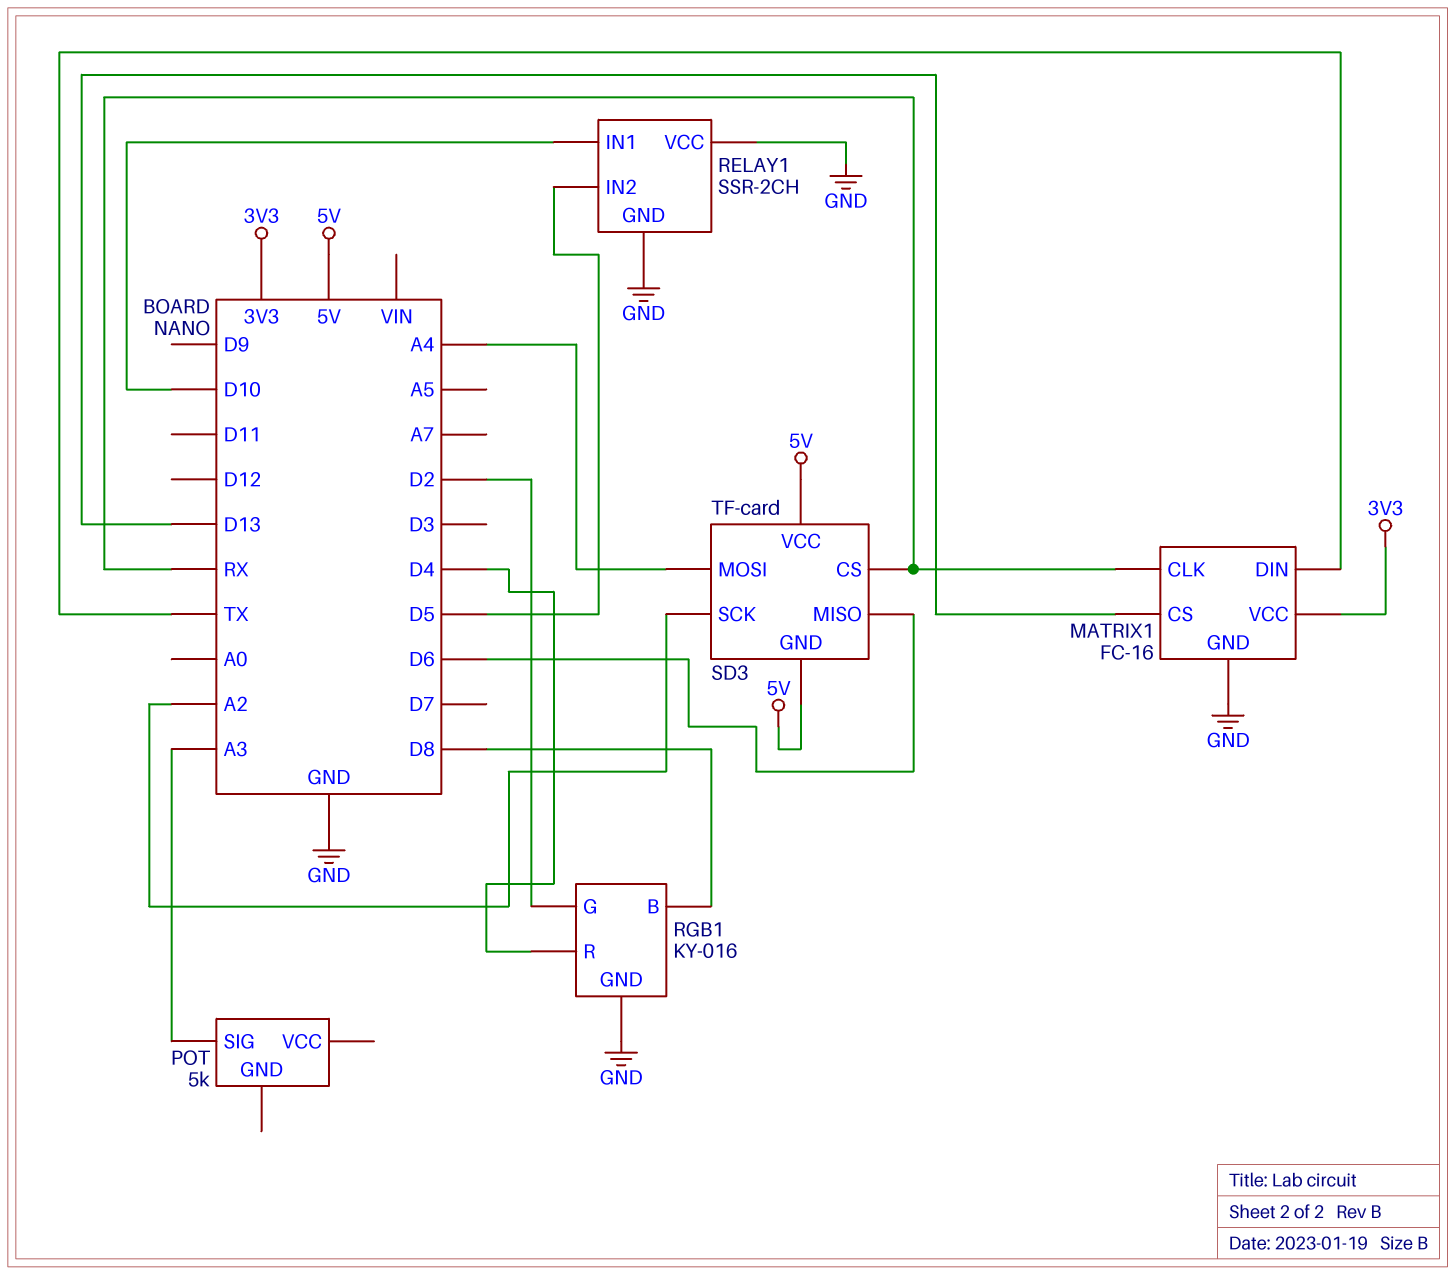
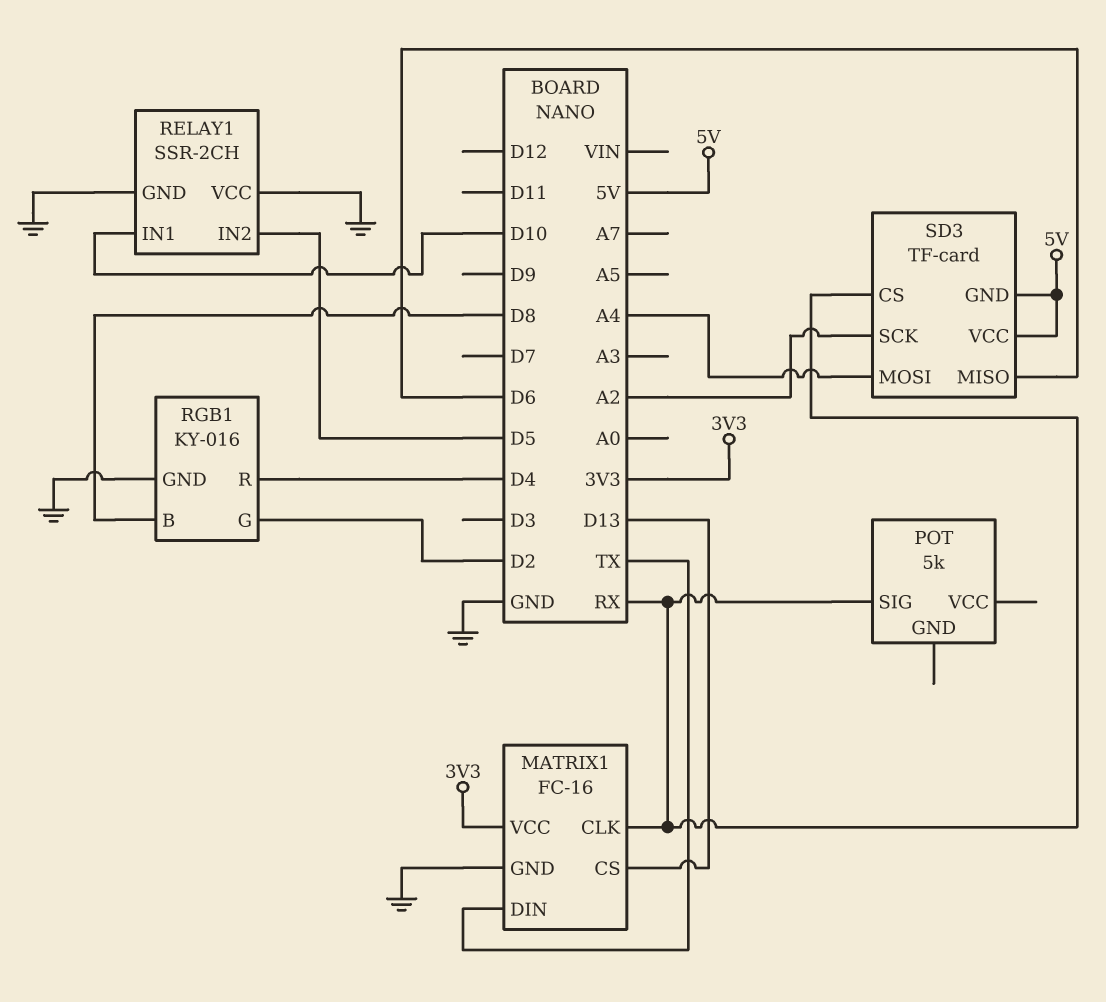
POT pin SIG: A3 -> RX

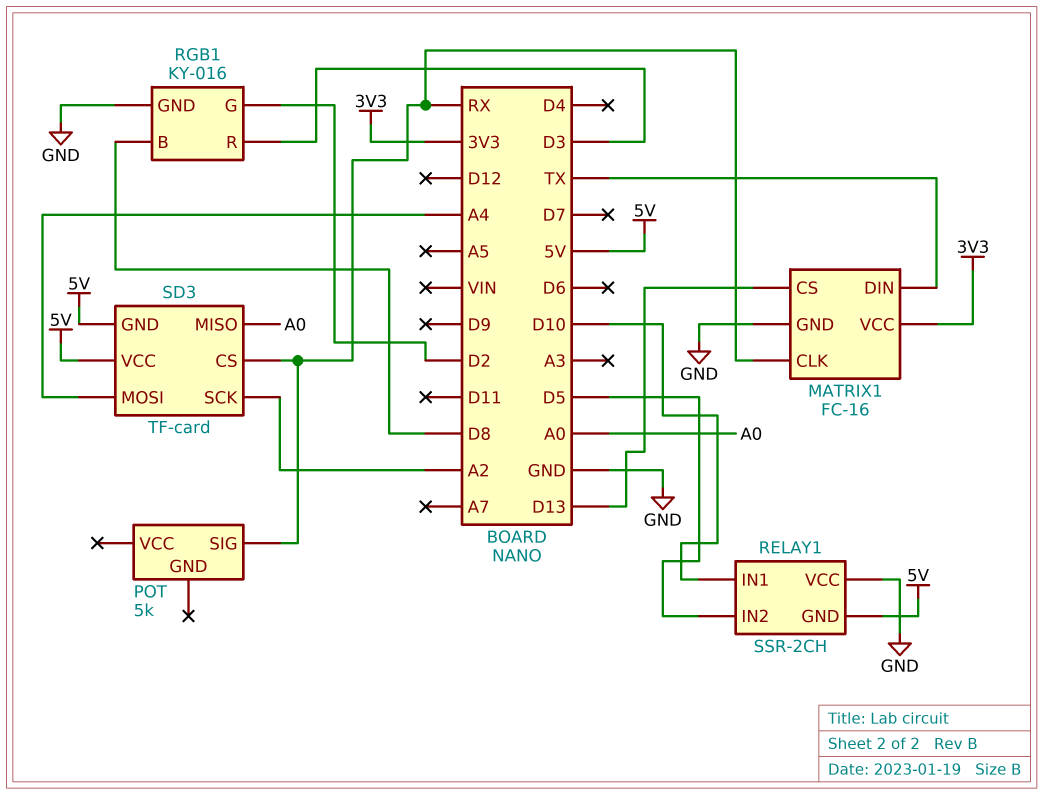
RELAY1 pin GND: GND -> 5V
RGB1 pin R: D4 -> D3
SD3 pin MISO: D6 -> A0

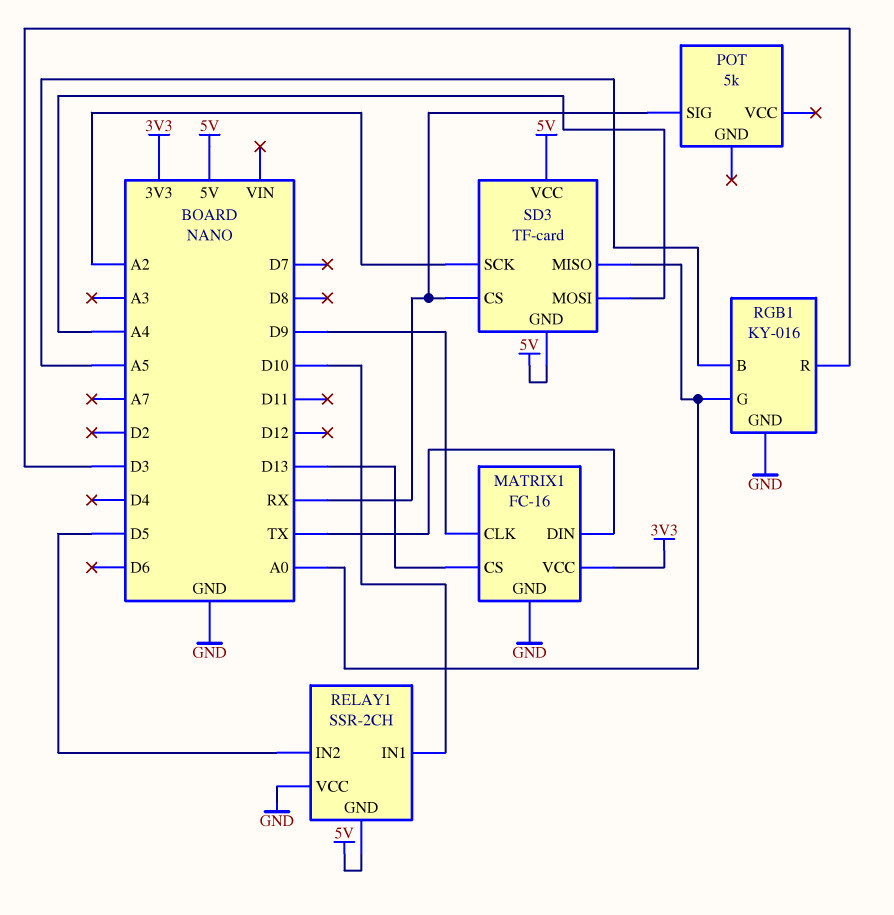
MATRIX1 pin CLK: RX -> D9
RGB1 pin B: D8 -> A5
RGB1 pin G: D2 -> A0

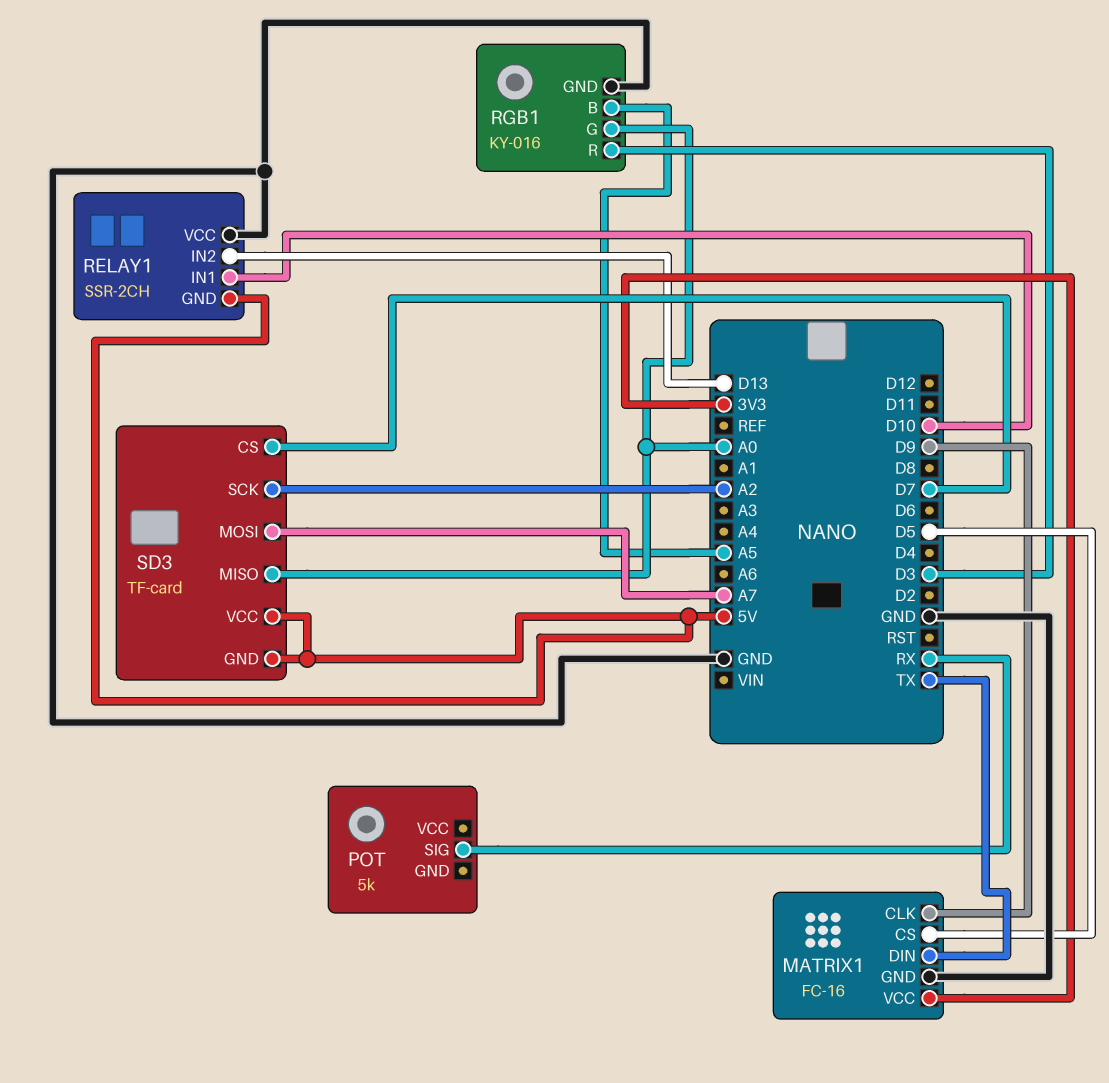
MATRIX1 pin CS: D13 -> D5
RELAY1 pin IN2: D5 -> D13
SD3 pin CS: RX -> D7
SD3 pin MOSI: A4 -> A7

